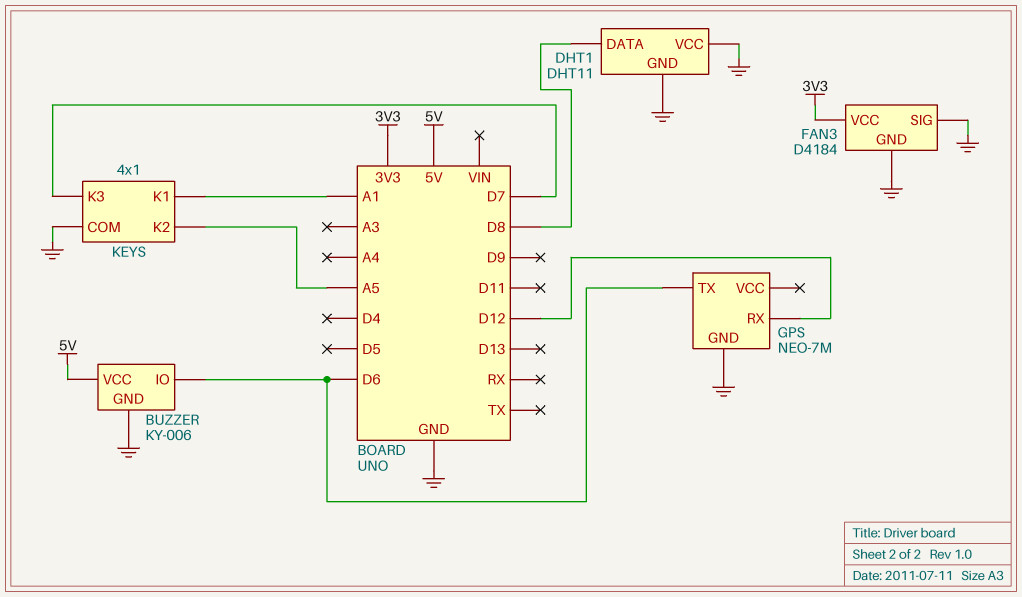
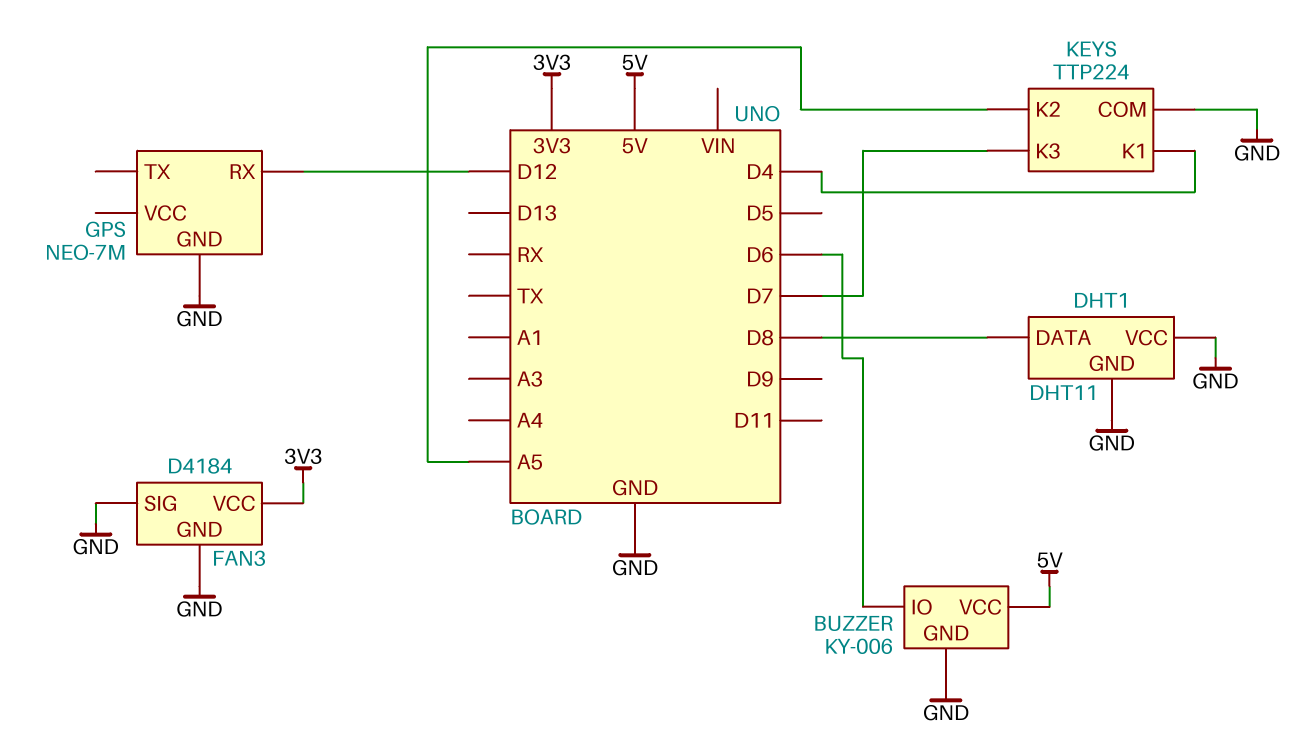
GPS pin TX: D6 -> none
KEYS: 4x1 -> TTP224
KEYS pin K1: A1 -> D4

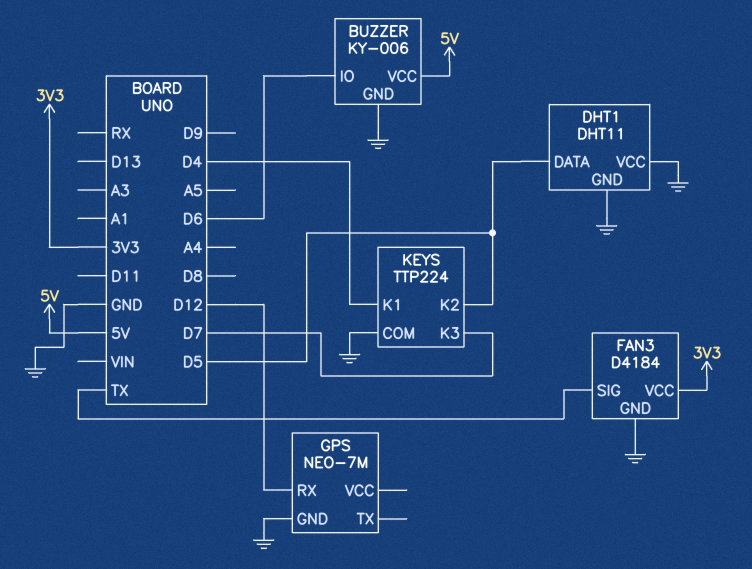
DHT1 pin DATA: D8 -> D5
FAN3 pin SIG: GND -> TX
KEYS pin K2: A5 -> D5

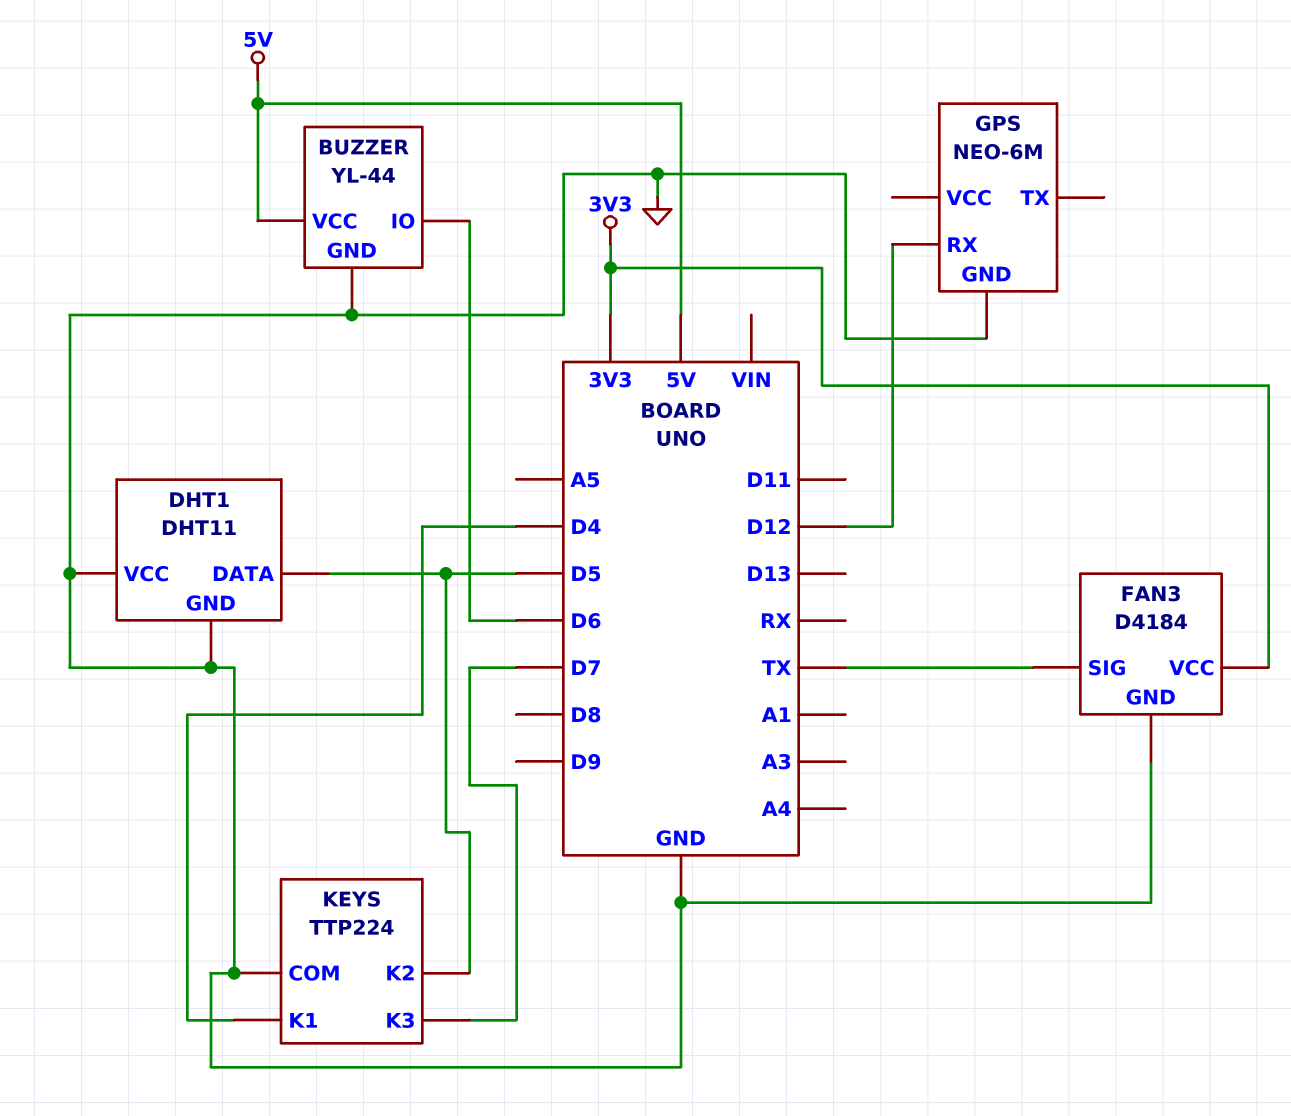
BUZZER: KY-006 -> YL-44
GPS: NEO-7M -> NEO-6M

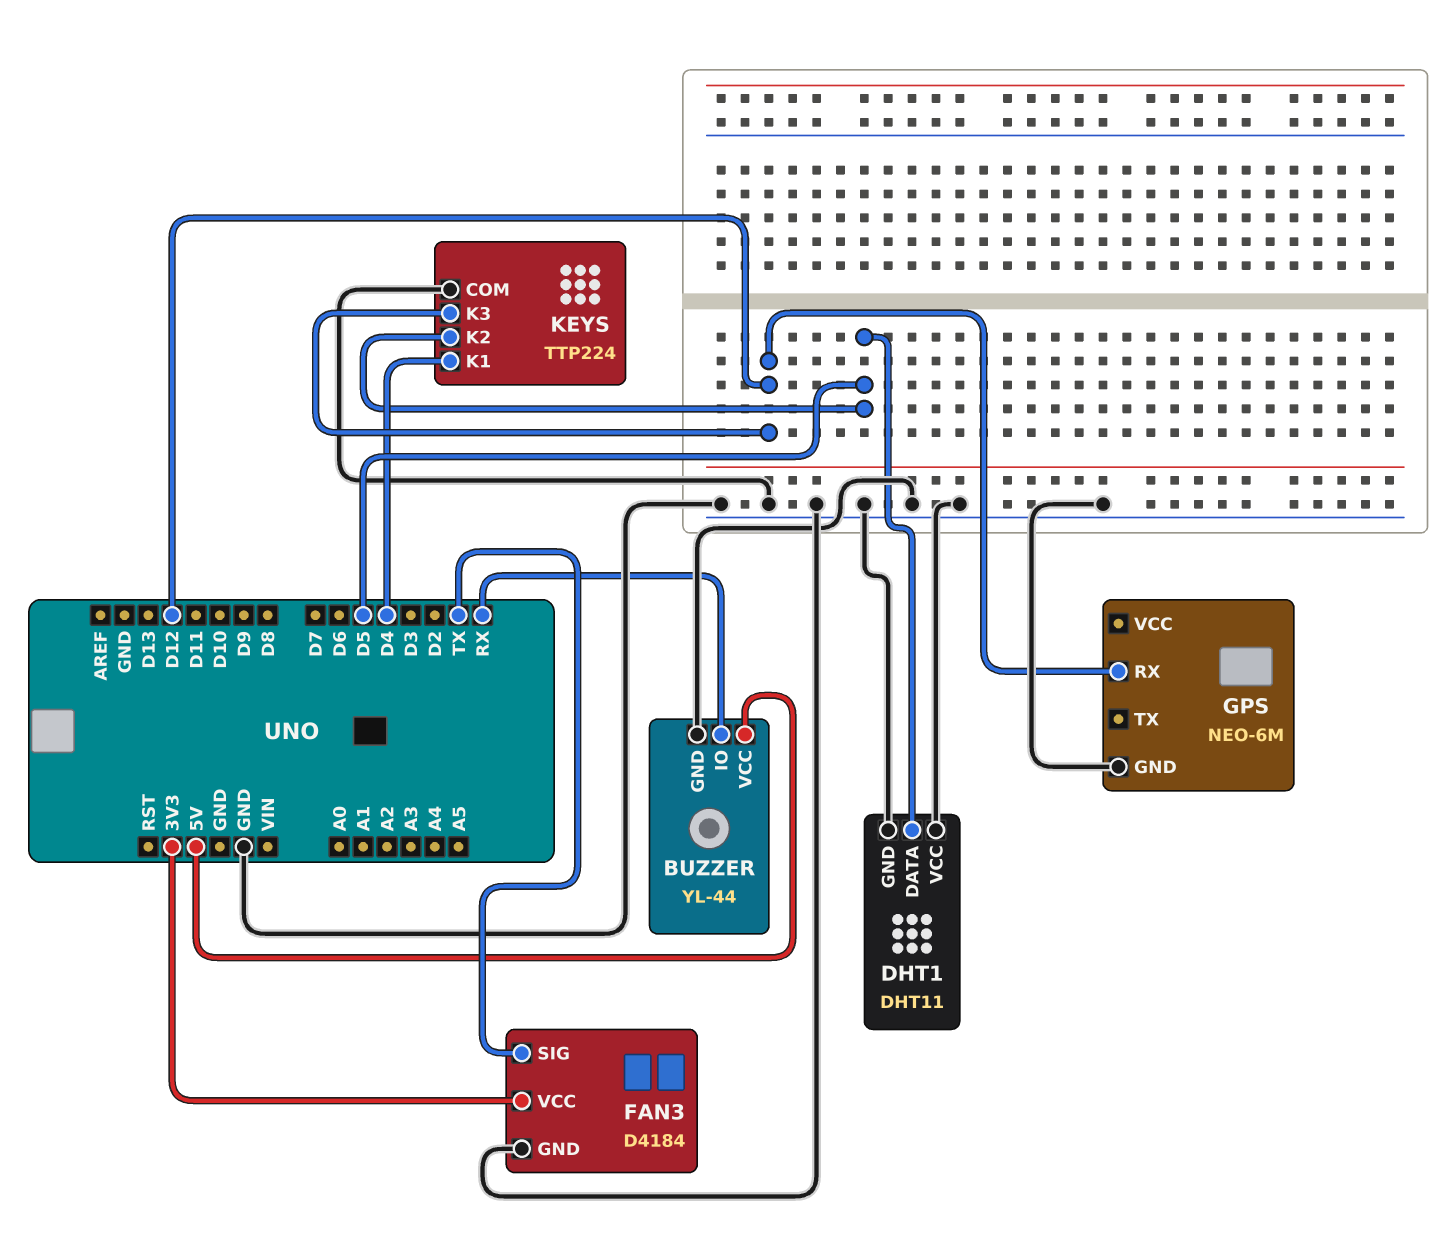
BUZZER pin IO: D6 -> RX
KEYS pin K3: D7 -> D12

